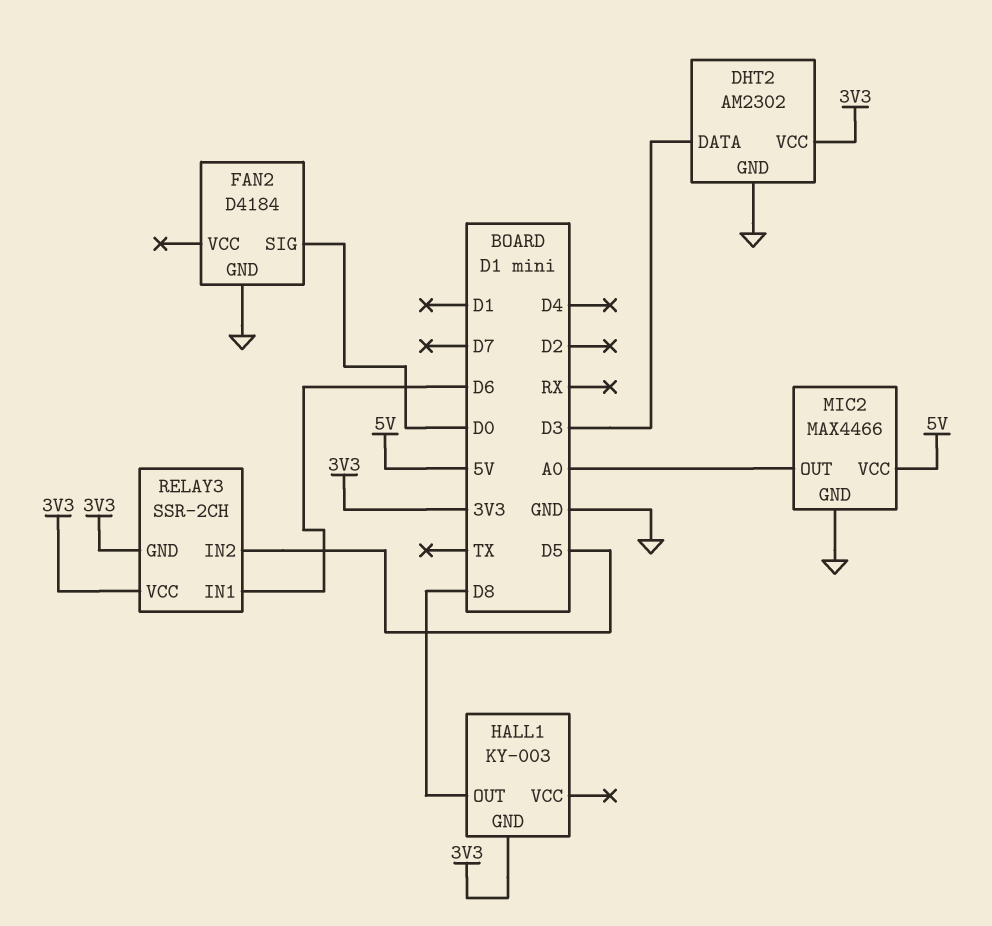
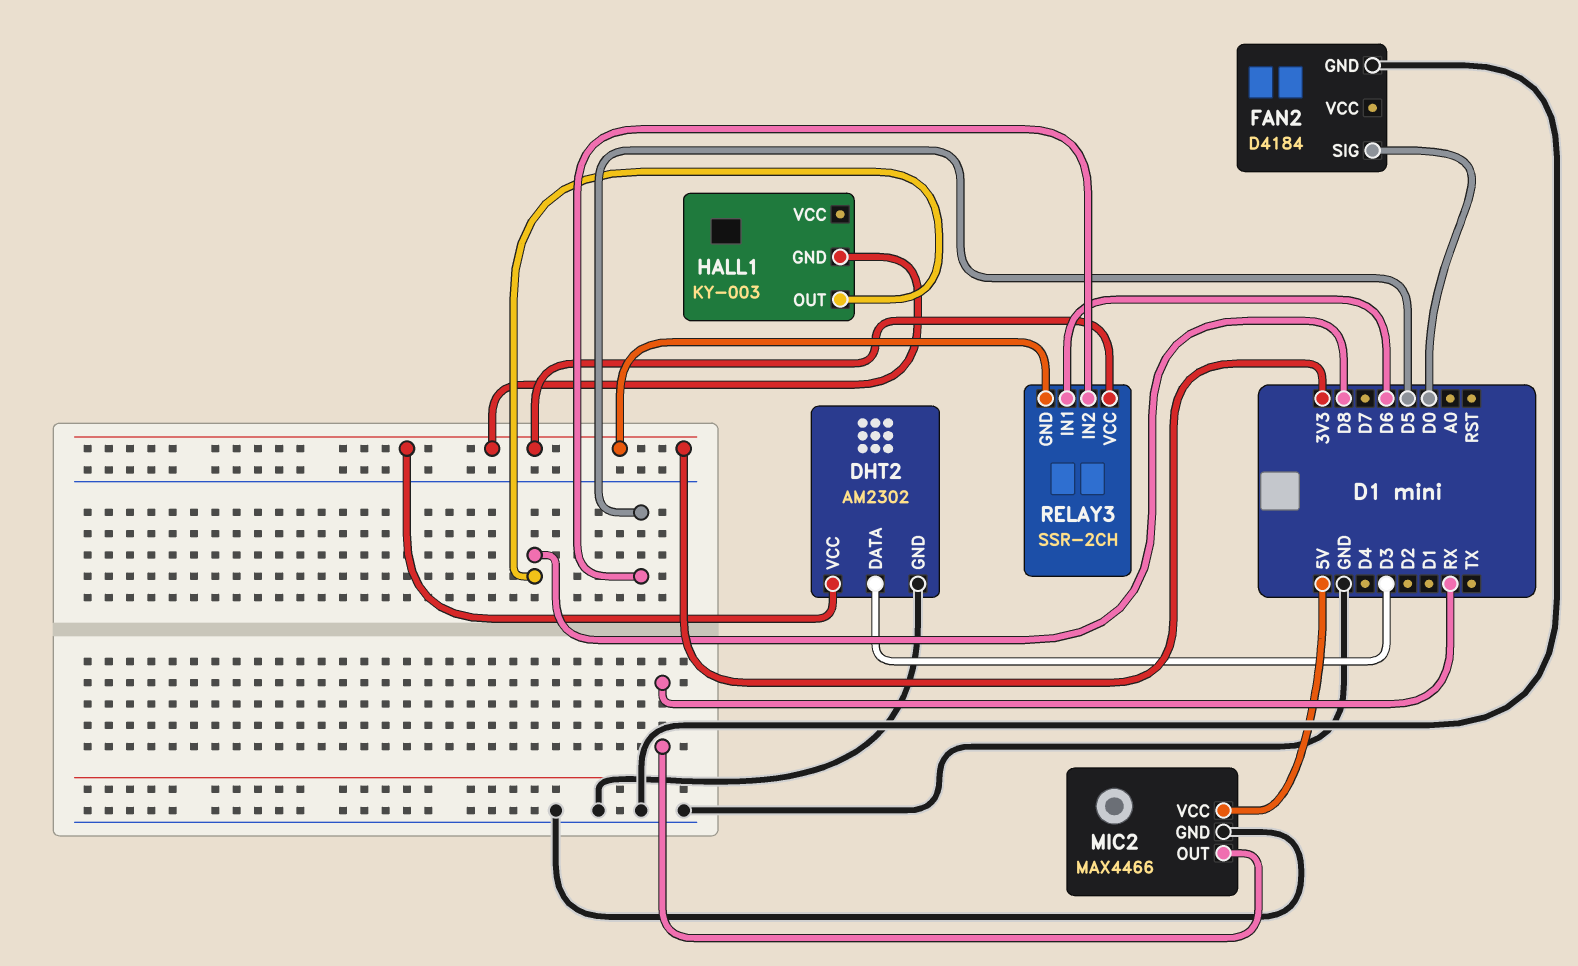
MIC2 pin OUT: A0 -> RX

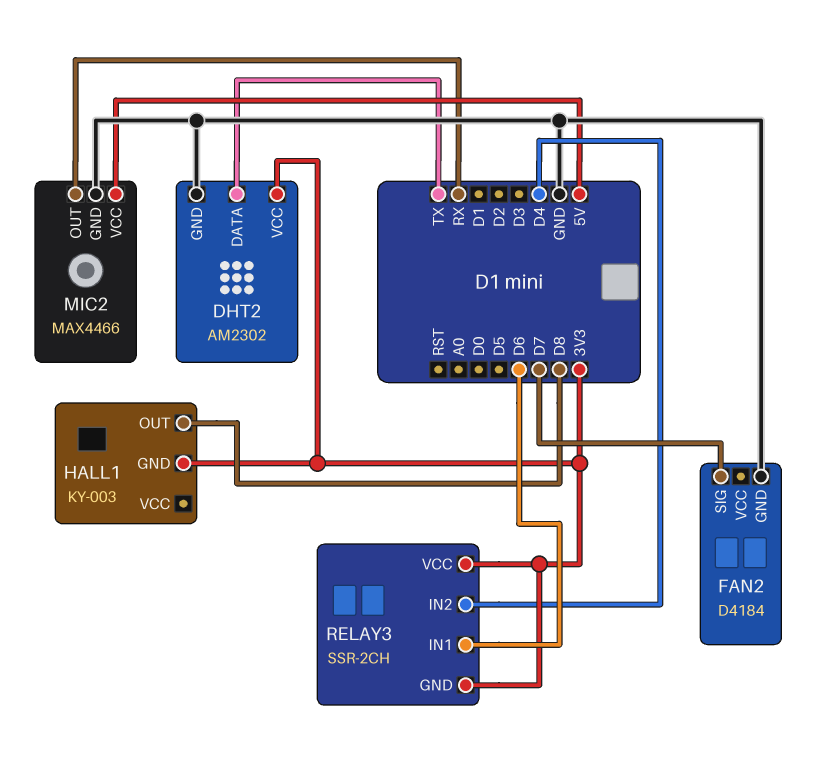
DHT2 pin DATA: D3 -> TX
FAN2 pin SIG: D0 -> D7
RELAY3 pin IN2: D5 -> D4

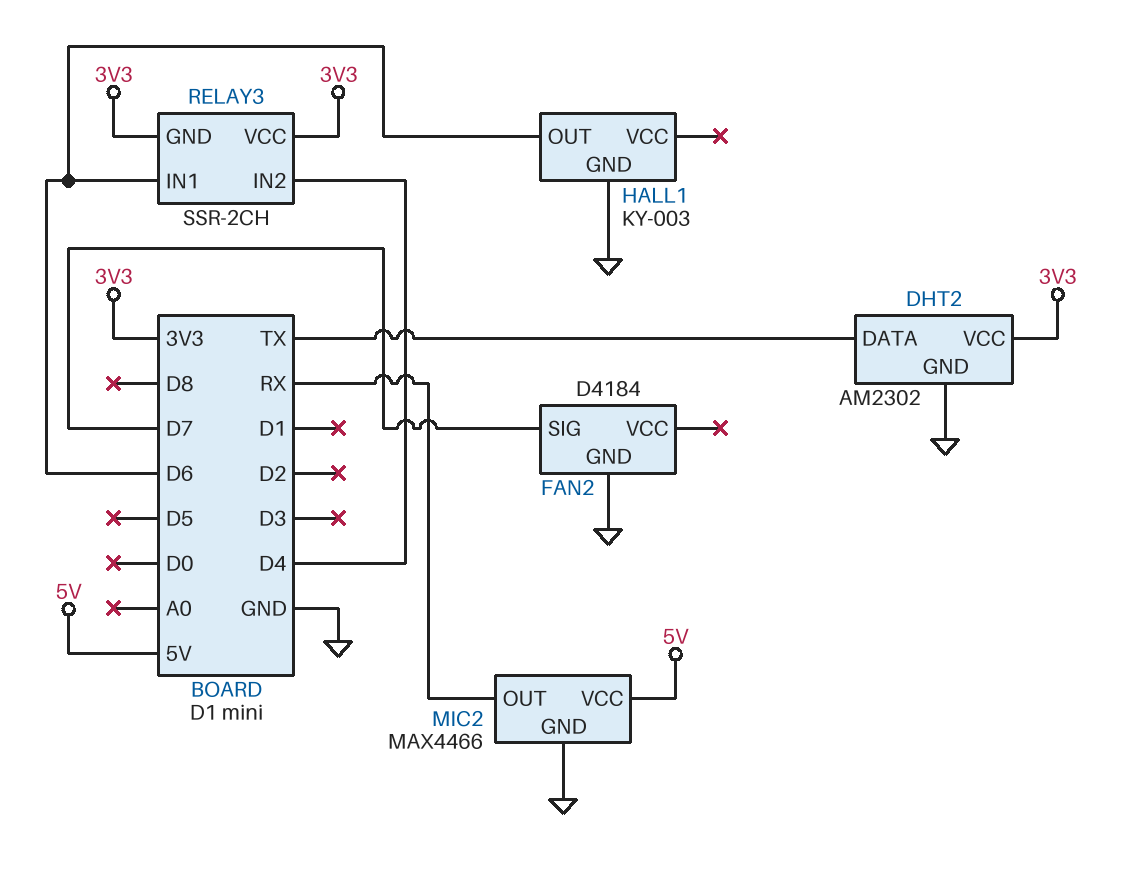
HALL1 pin GND: 3V3 -> GND
HALL1 pin OUT: D8 -> D6

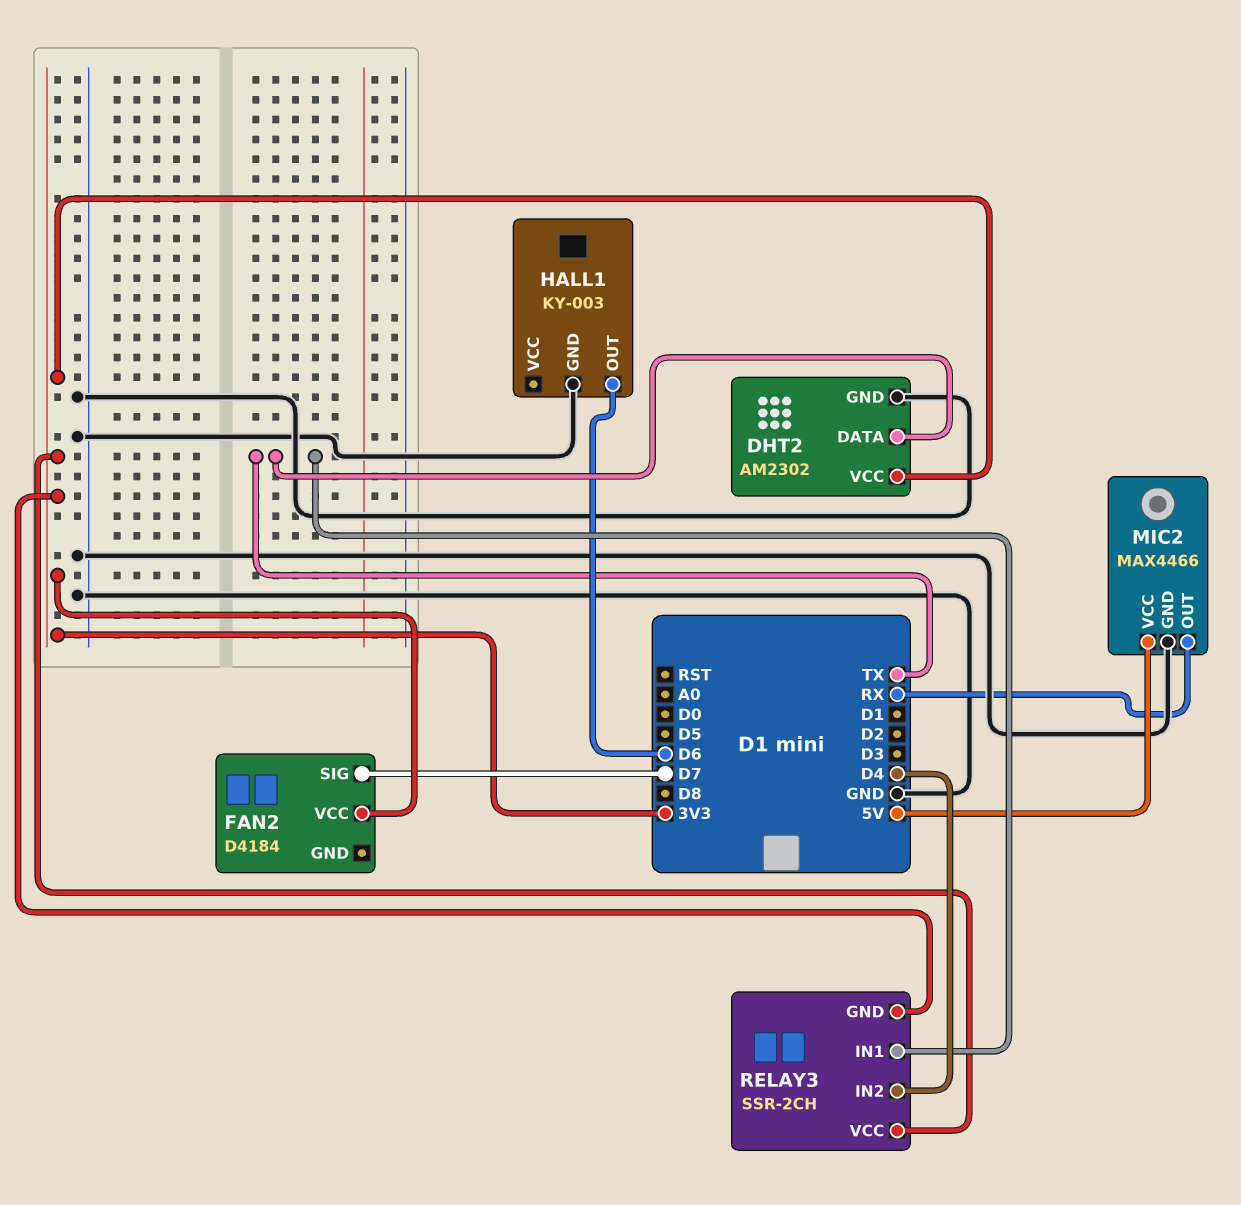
FAN2 pin GND: GND -> none
FAN2 pin VCC: none -> 3V3
RELAY3 pin IN1: D6 -> TX

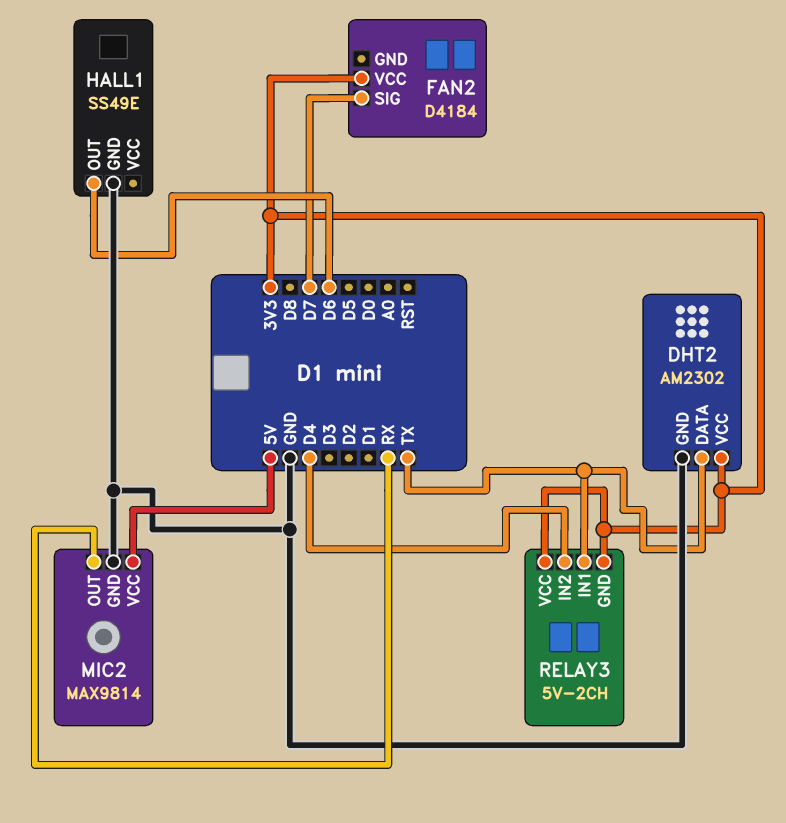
HALL1: KY-003 -> SS49E
MIC2: MAX4466 -> MAX9814
RELAY3: SSR-2CH -> 5V-2CH

